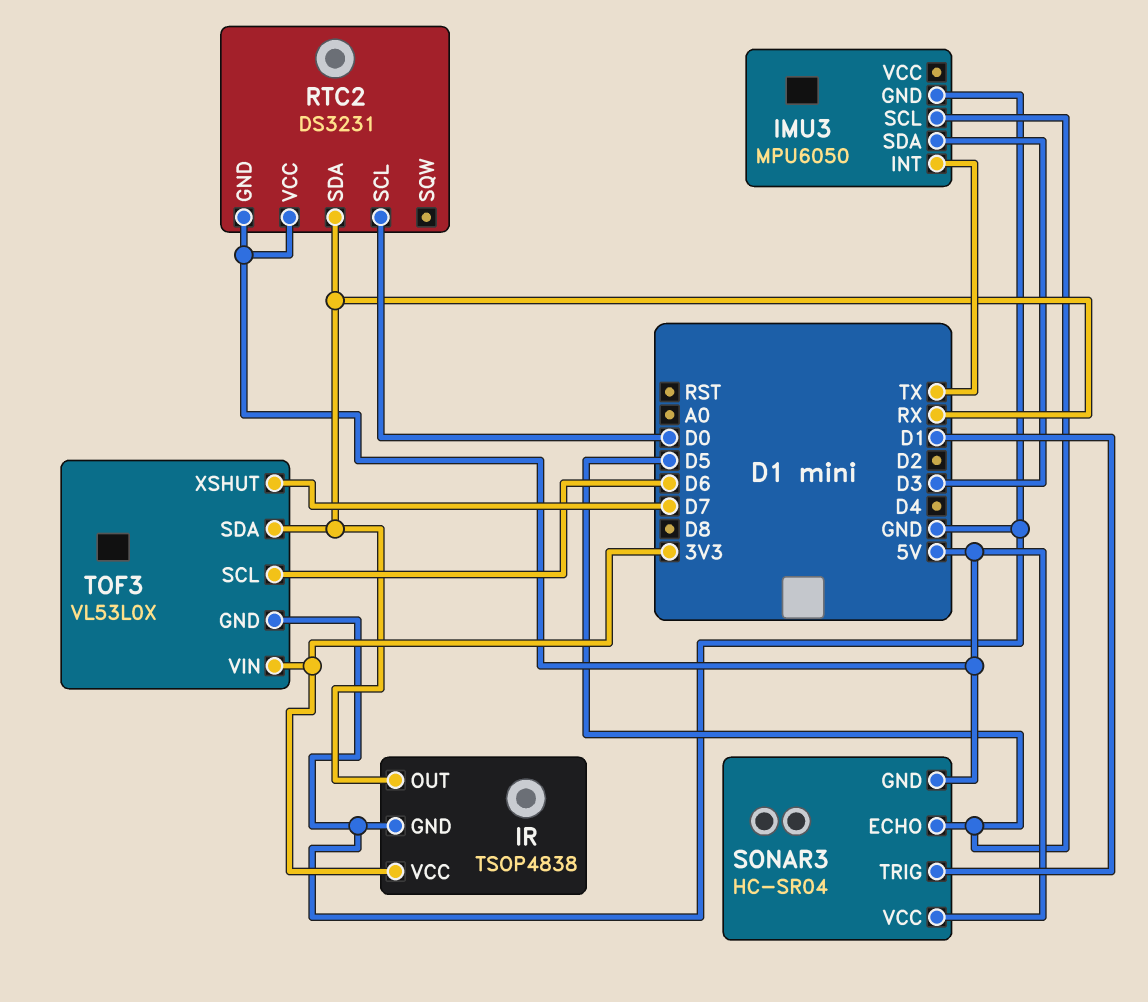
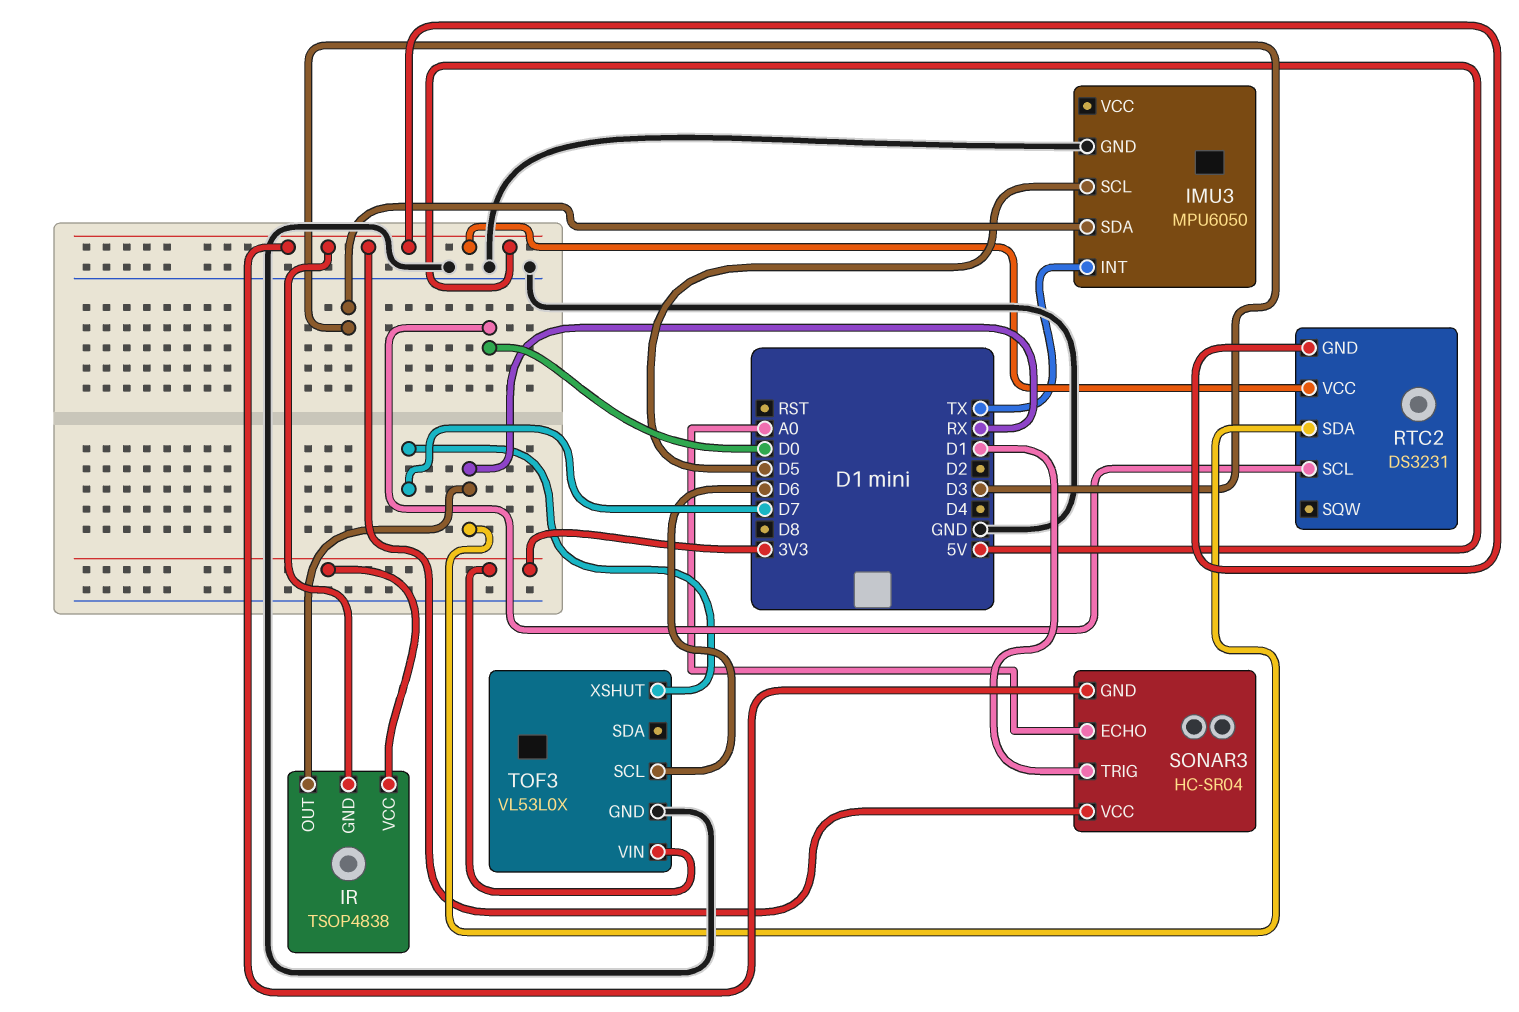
IR pin GND: GND -> 5V
SONAR3 pin ECHO: D5 -> A0
TOF3 pin SDA: RX -> none

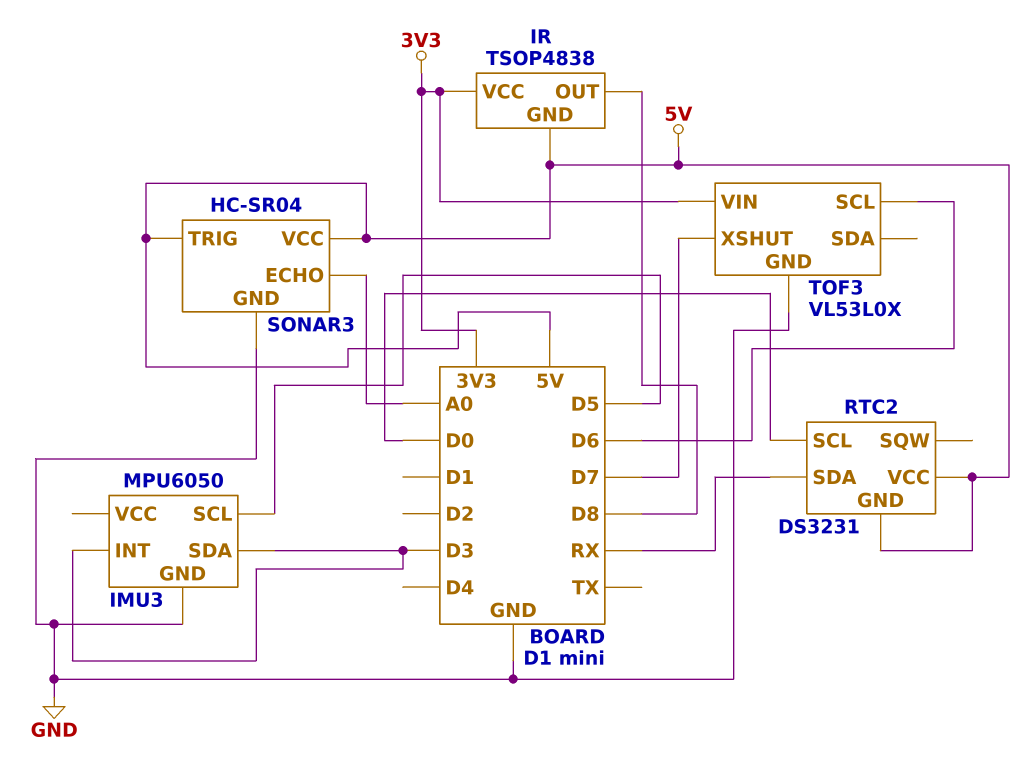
IMU3 pin INT: TX -> D3
IR pin OUT: RX -> D8
SONAR3 pin GND: 5V -> GND
SONAR3 pin TRIG: D1 -> 5V

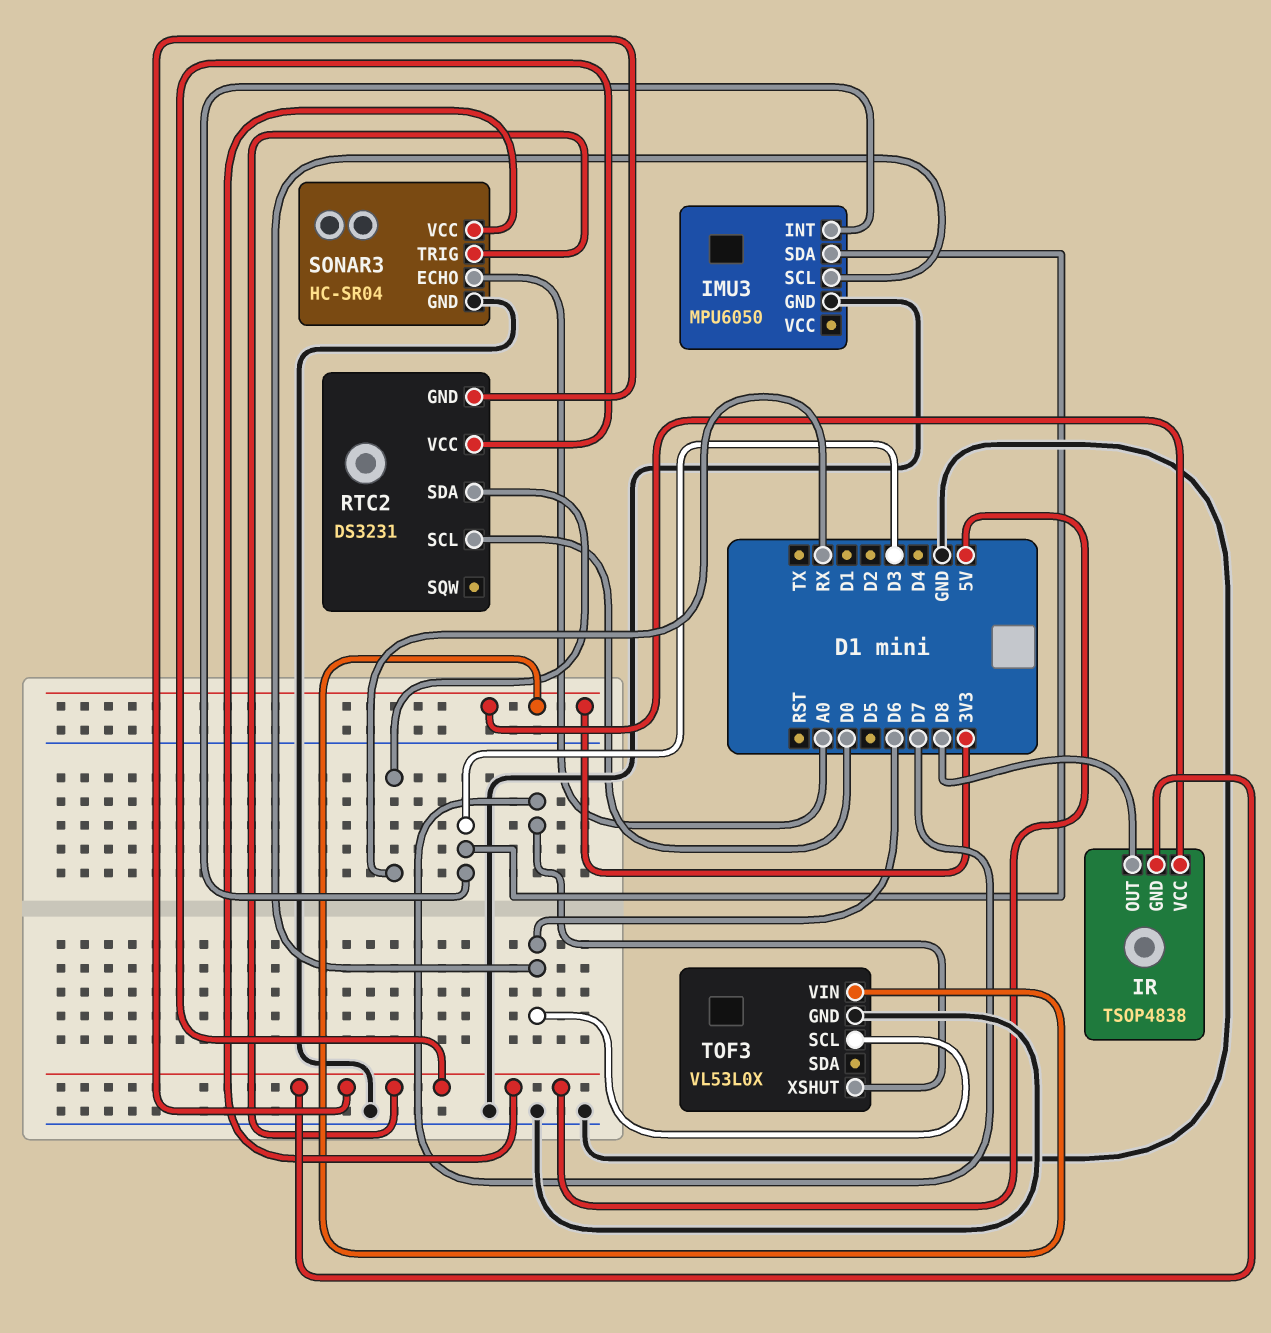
IMU3 pin SCL: D5 -> D6

